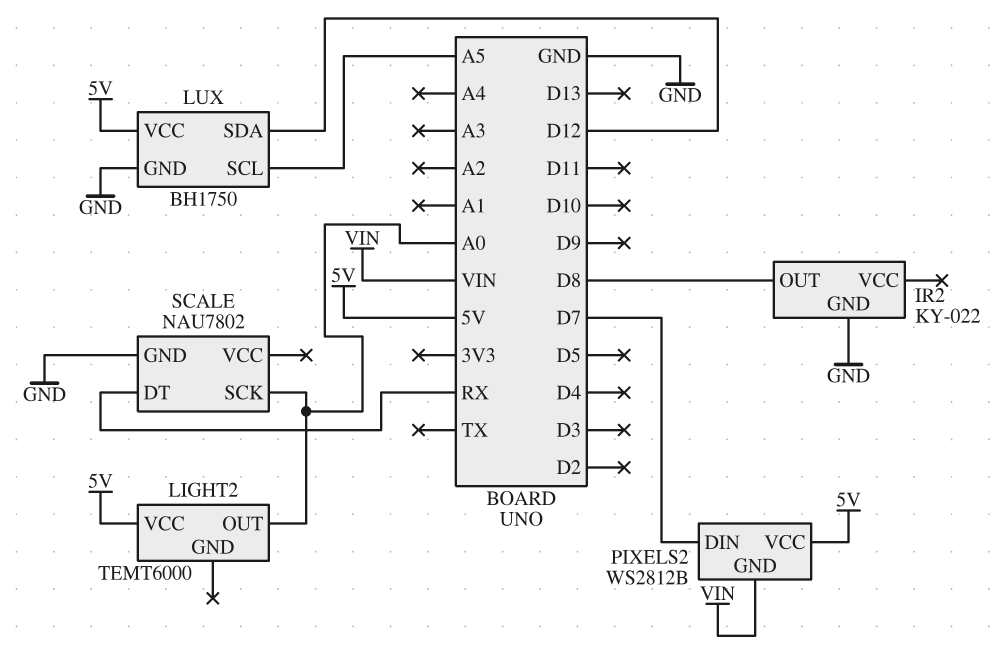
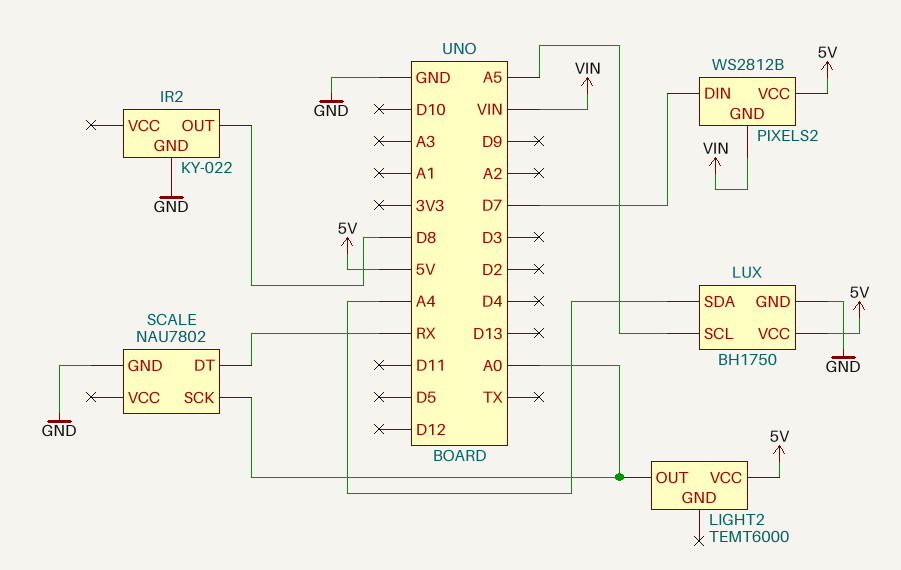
LUX pin SDA: D12 -> A4

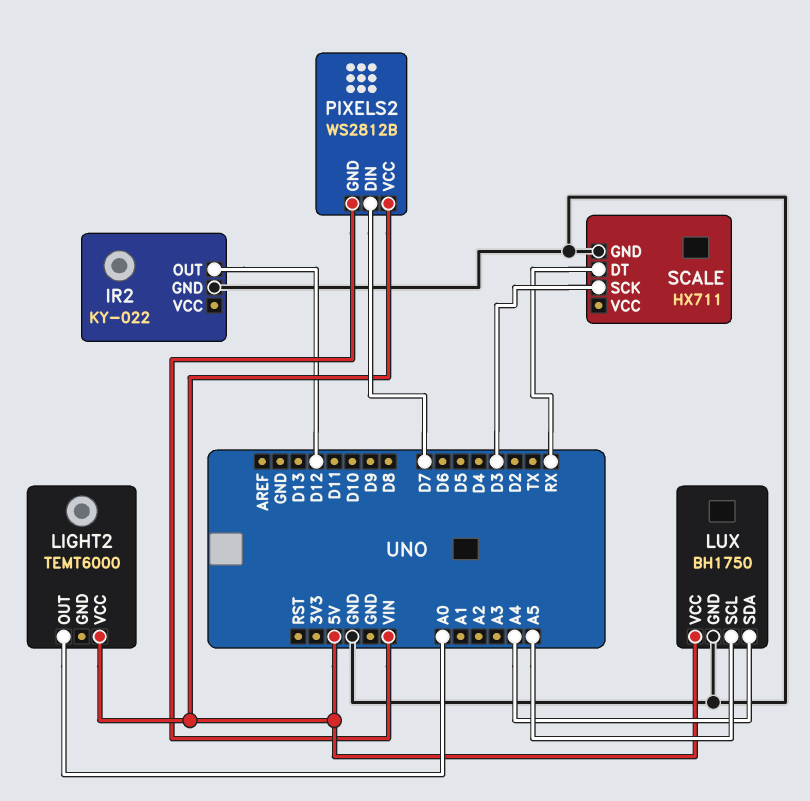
IR2 pin OUT: D8 -> D12
SCALE: NAU7802 -> HX711
SCALE pin SCK: A0 -> D3

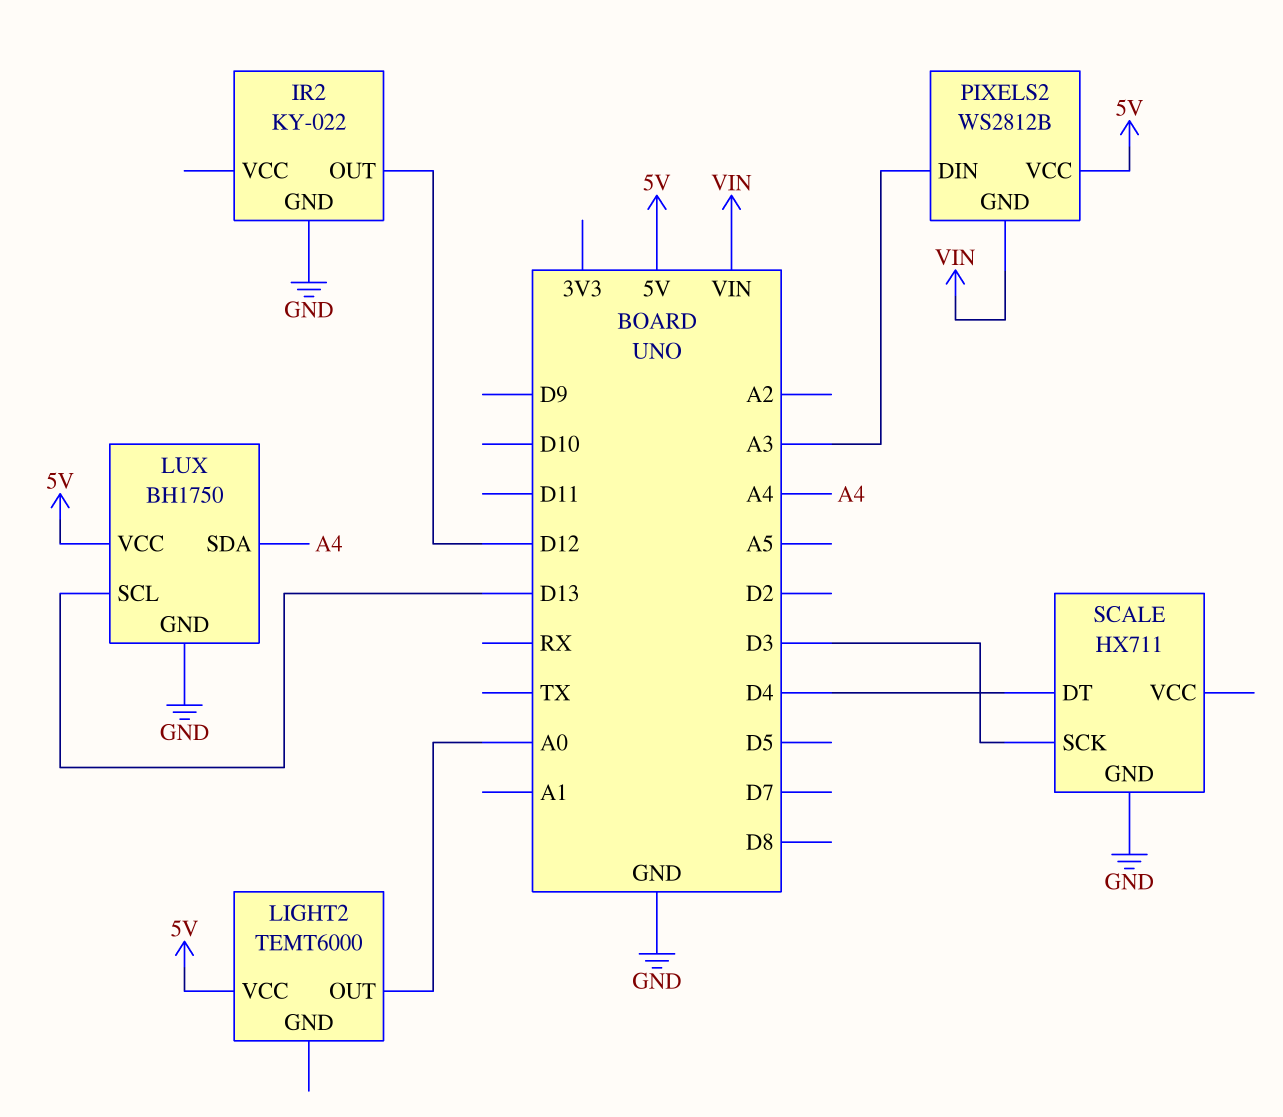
LUX pin SCL: A5 -> D13
PIXELS2 pin DIN: D7 -> A3
SCALE pin DT: RX -> D4

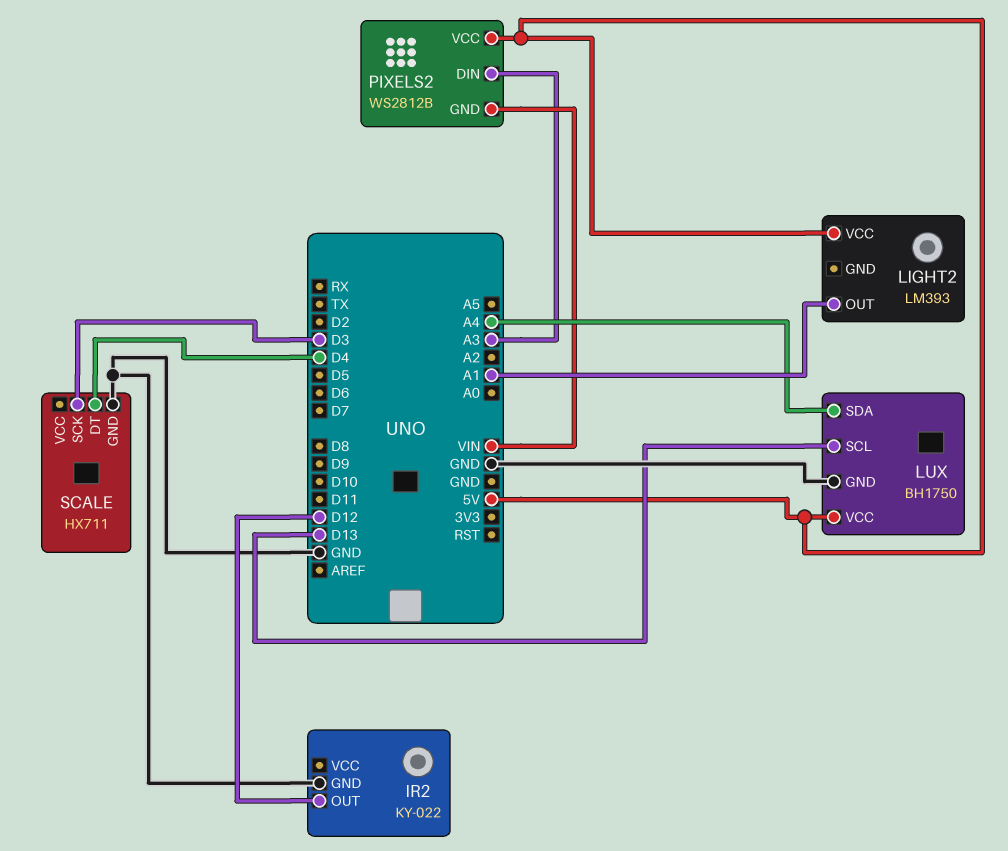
LIGHT2: TEMT6000 -> LM393
LIGHT2 pin OUT: A0 -> A1

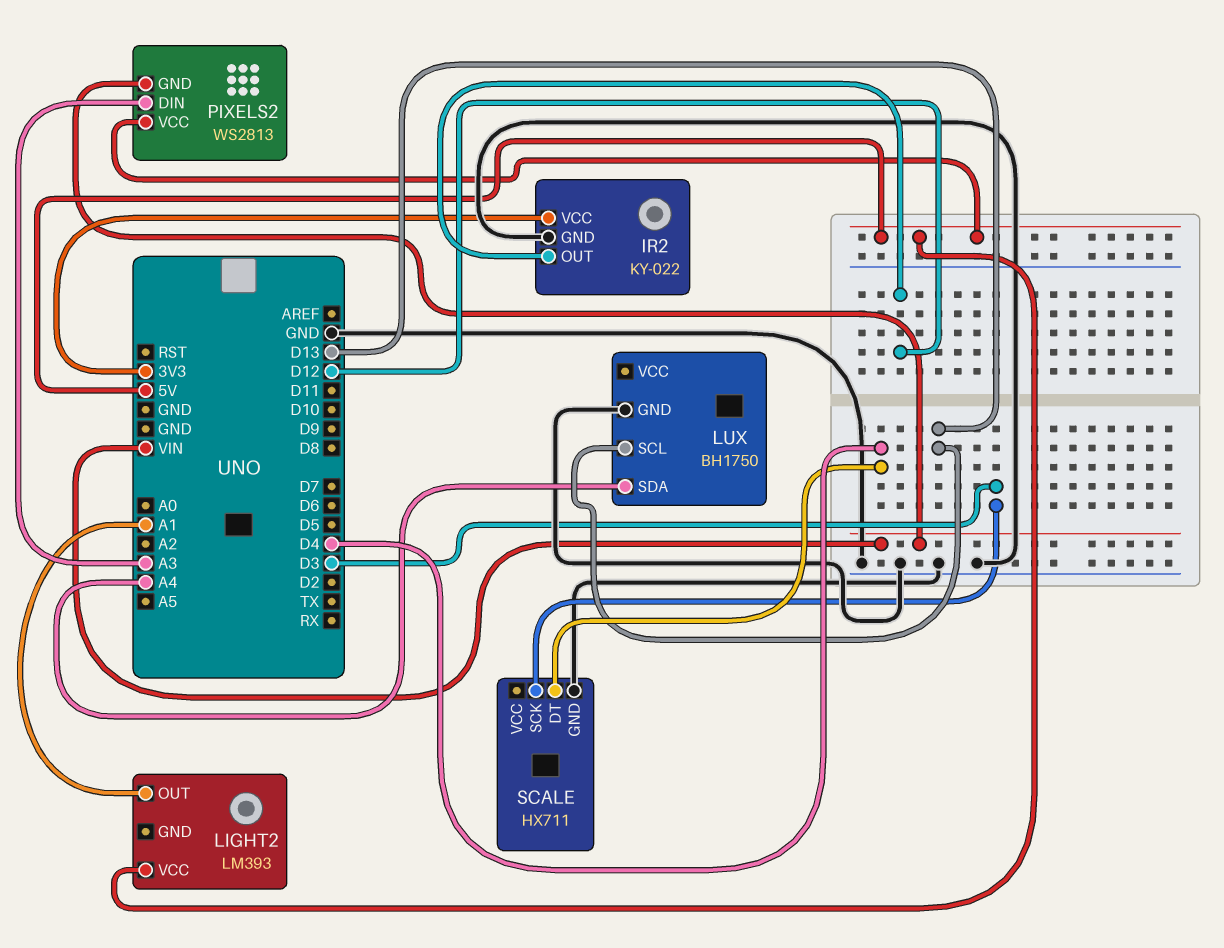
IR2 pin VCC: none -> 3V3
LUX pin VCC: 5V -> none
PIXELS2: WS2812B -> WS2813

